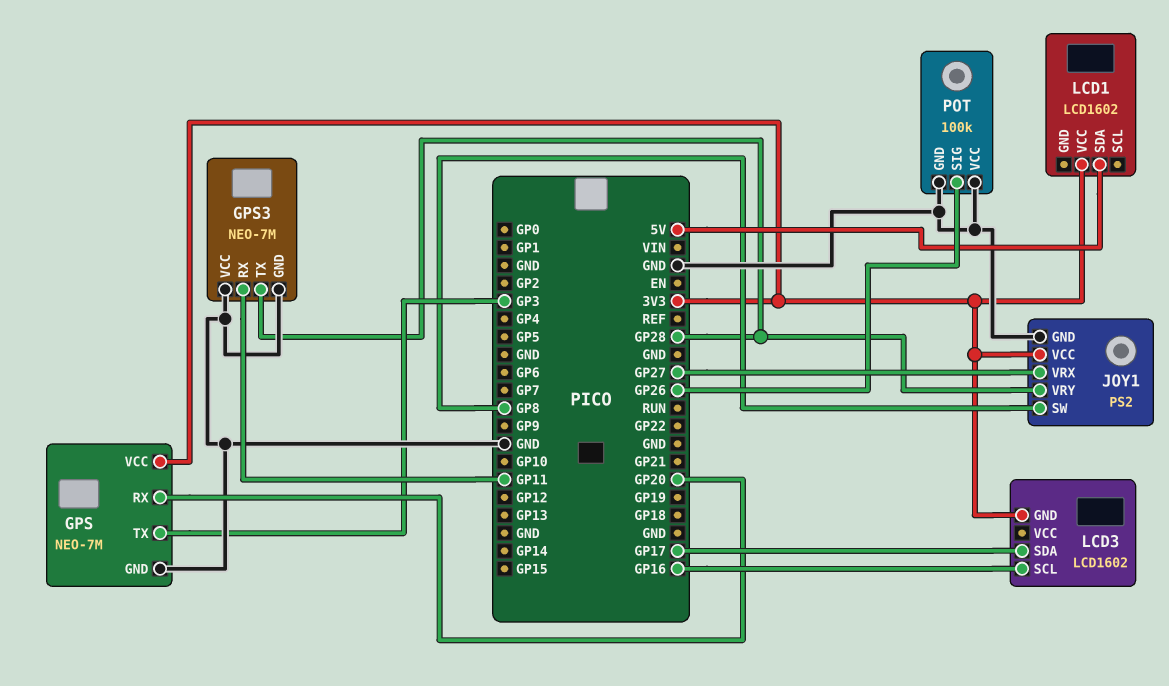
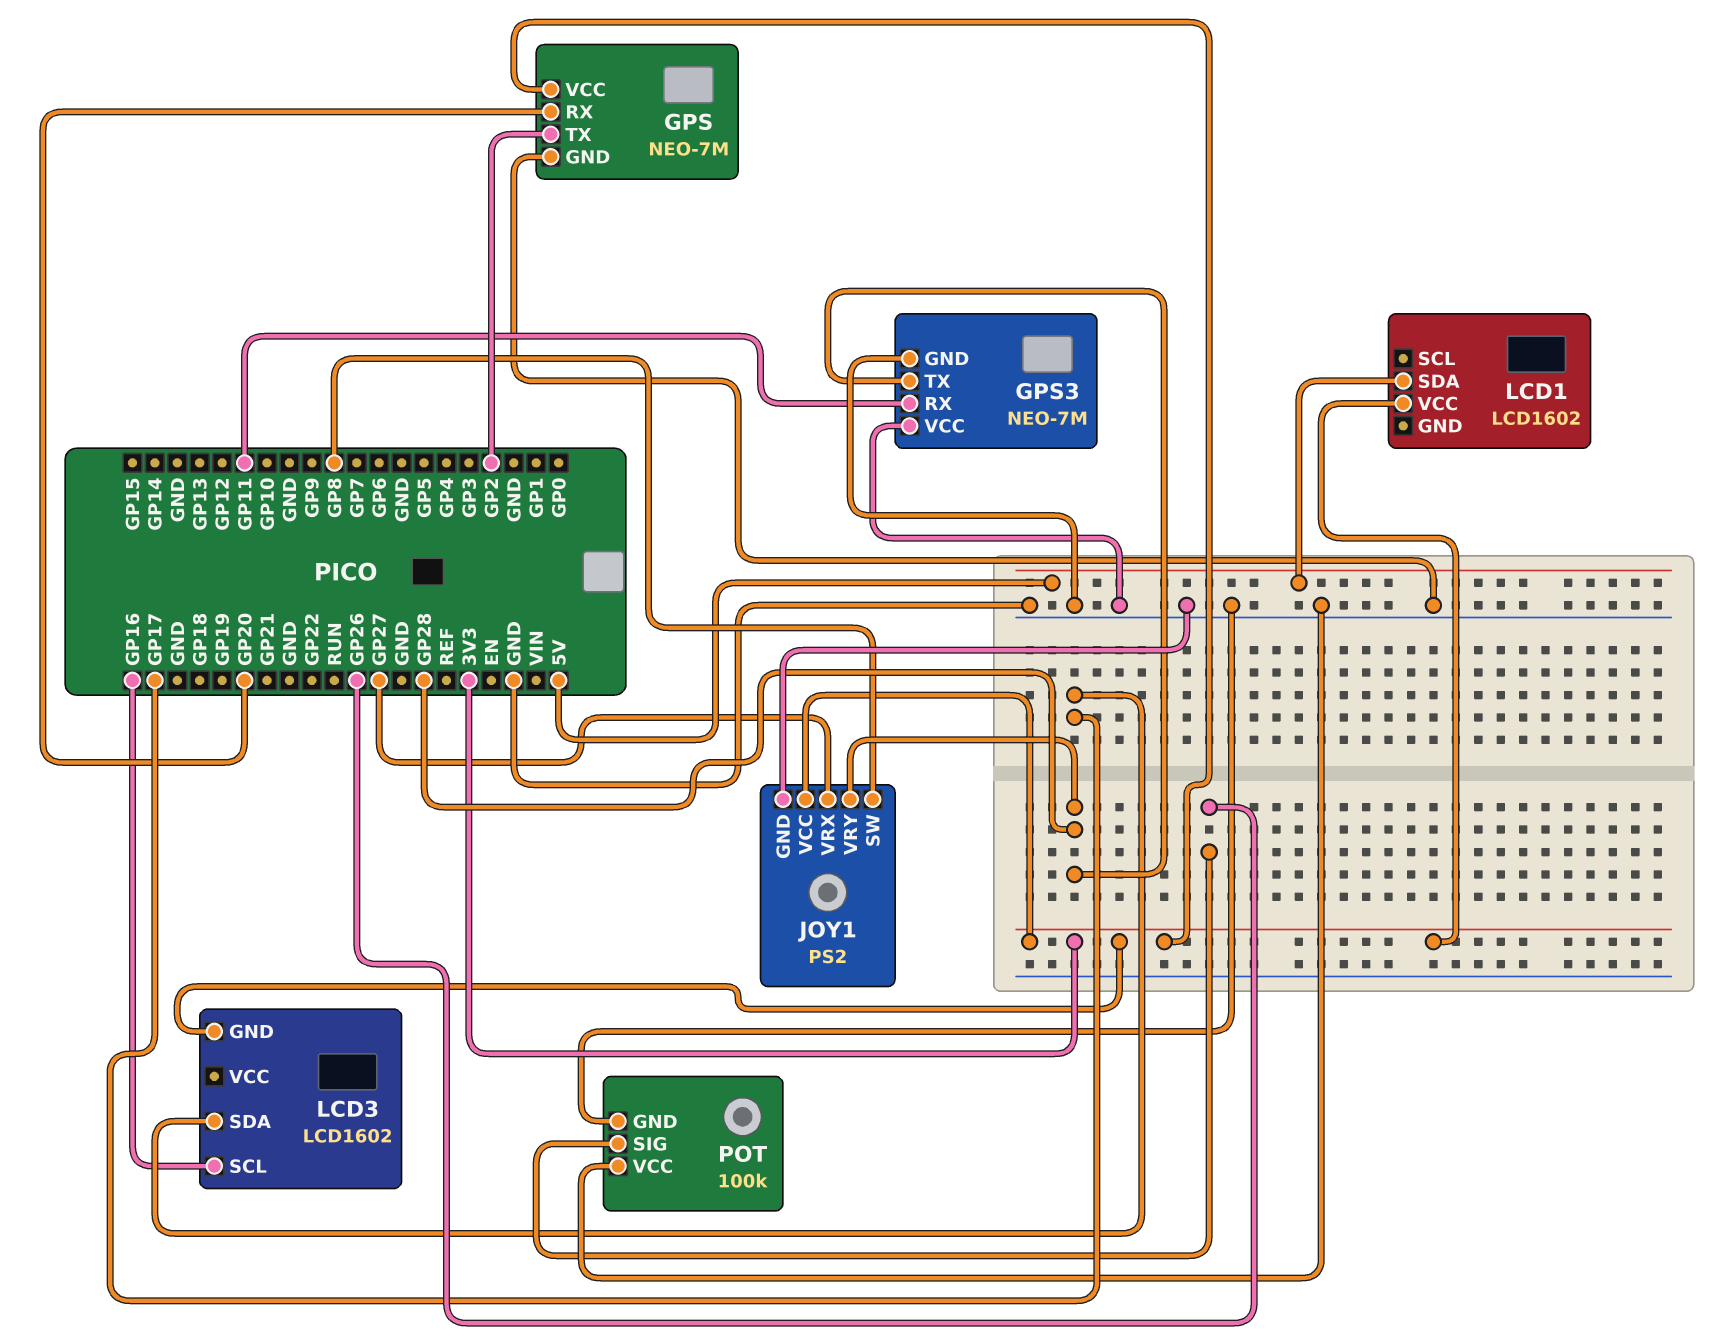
GPS pin TX: GP3 -> GP2

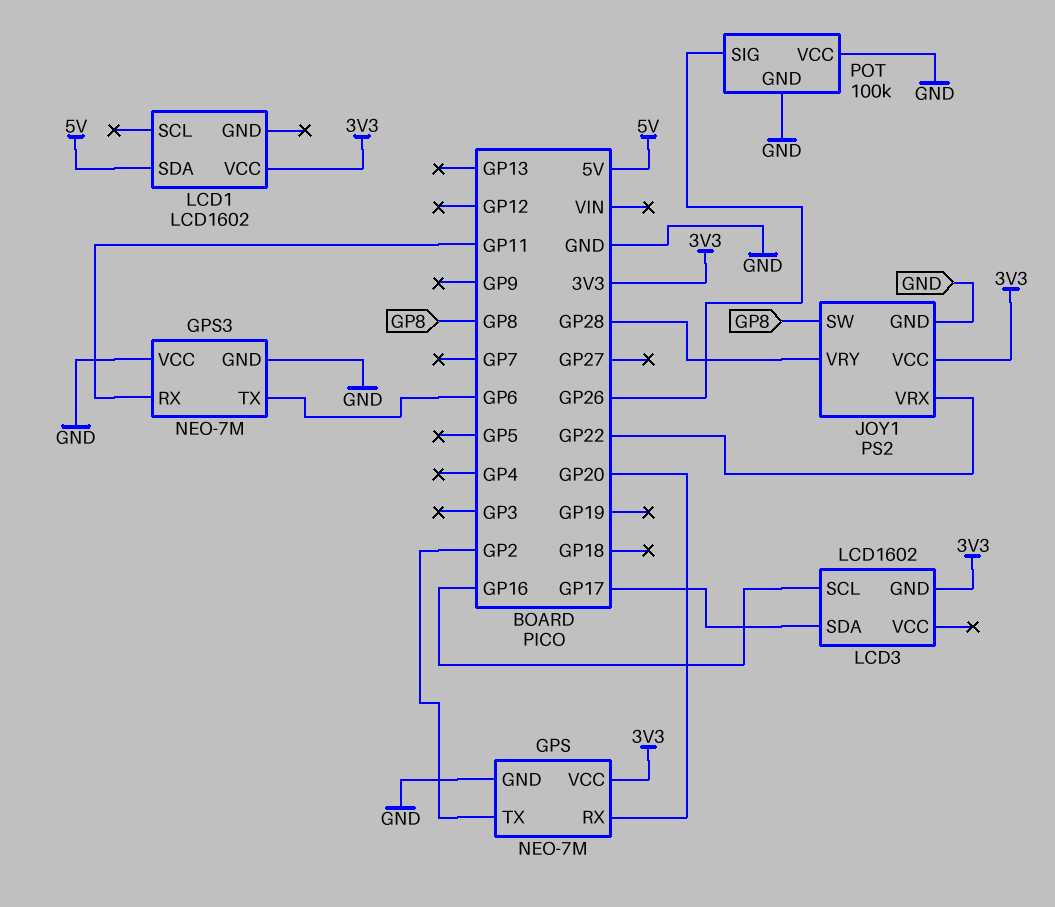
GPS3 pin TX: GP28 -> GP6
JOY1 pin VRX: GP27 -> GP22

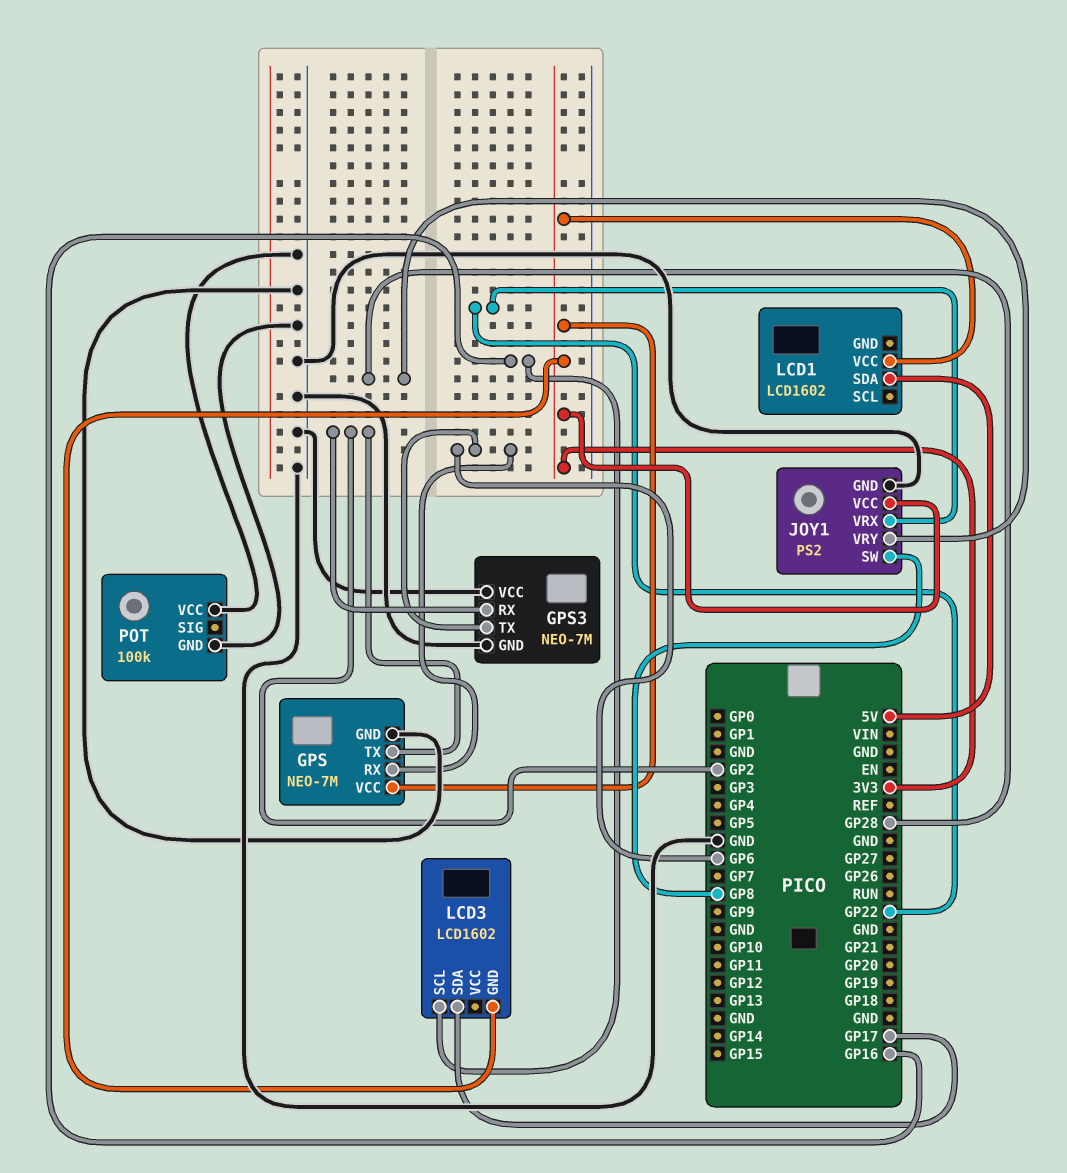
GPS pin RX: GP20 -> GP6
GPS3 pin RX: GP11 -> GP2
POT pin SIG: GP26 -> none

